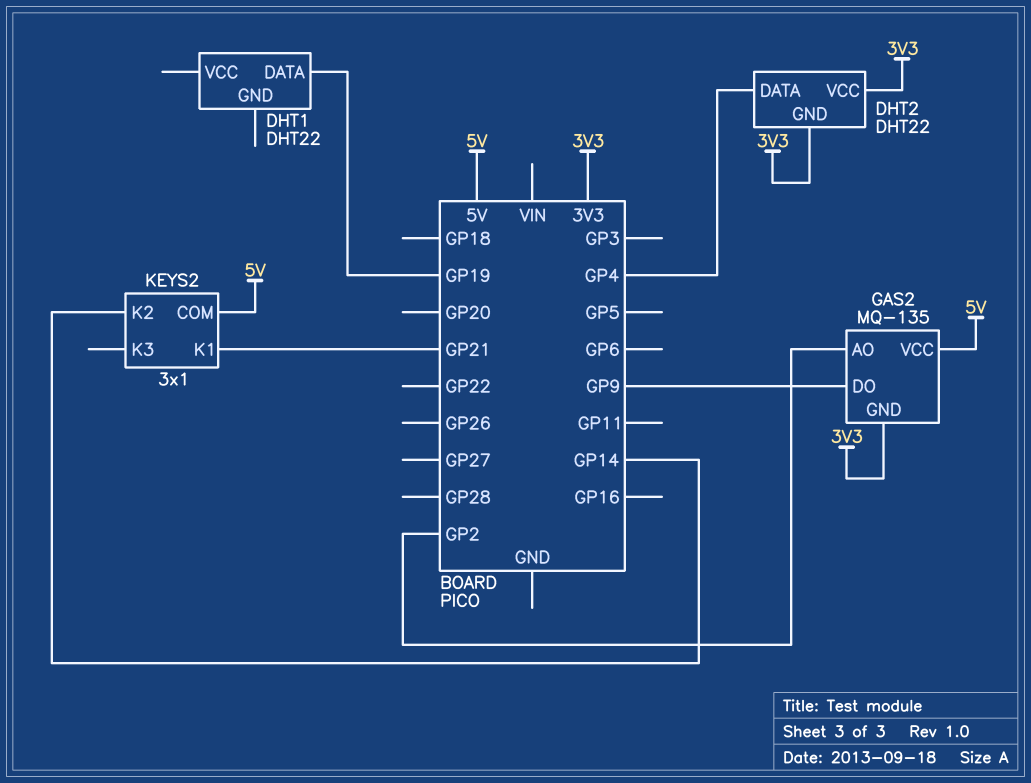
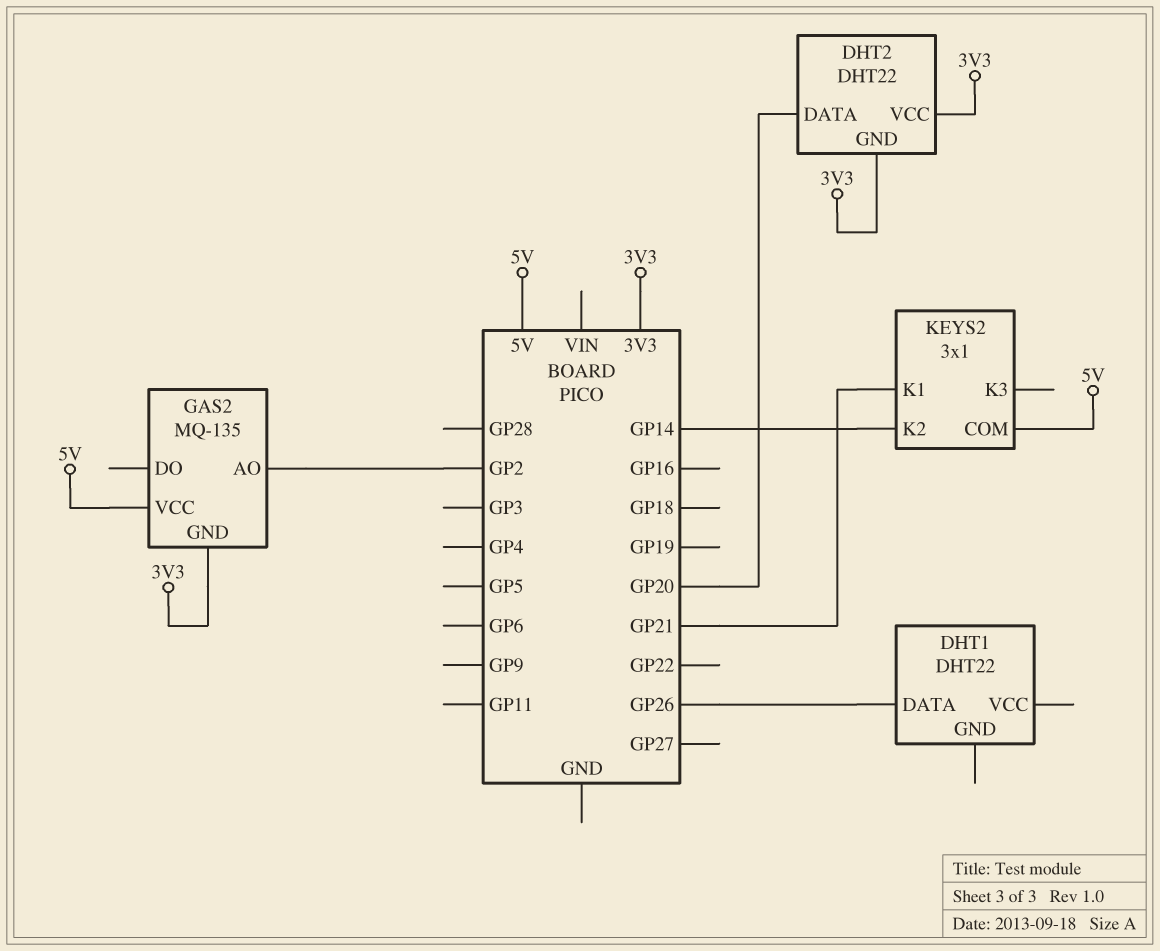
DHT1 pin DATA: GP19 -> GP26
DHT2 pin DATA: GP4 -> GP20
GAS2 pin DO: GP9 -> none

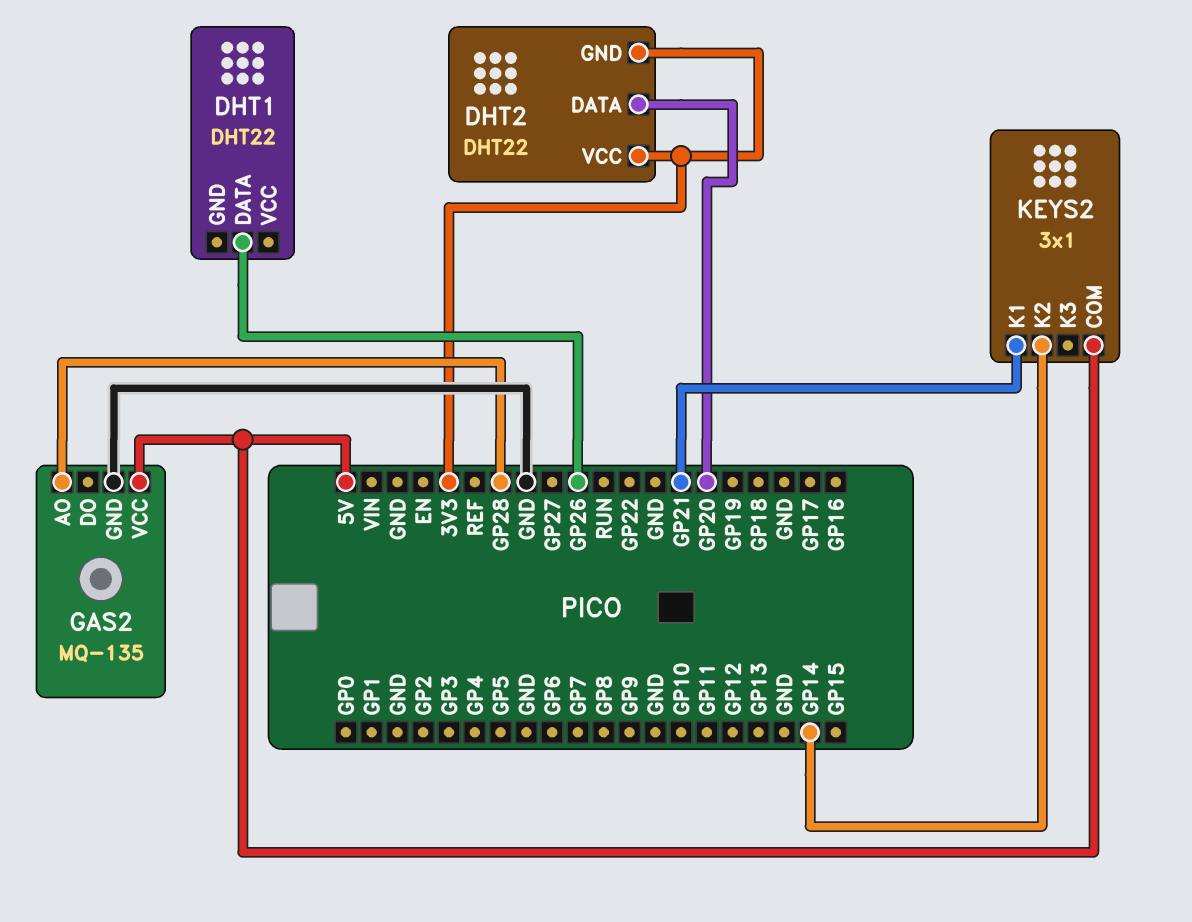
GAS2 pin AO: GP2 -> GP28
GAS2 pin GND: 3V3 -> GND

